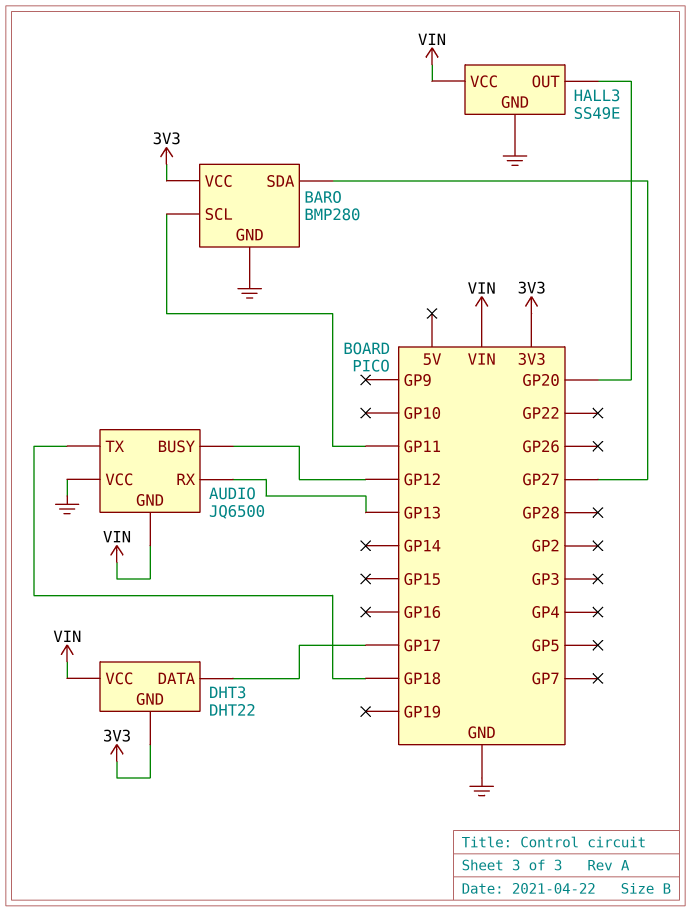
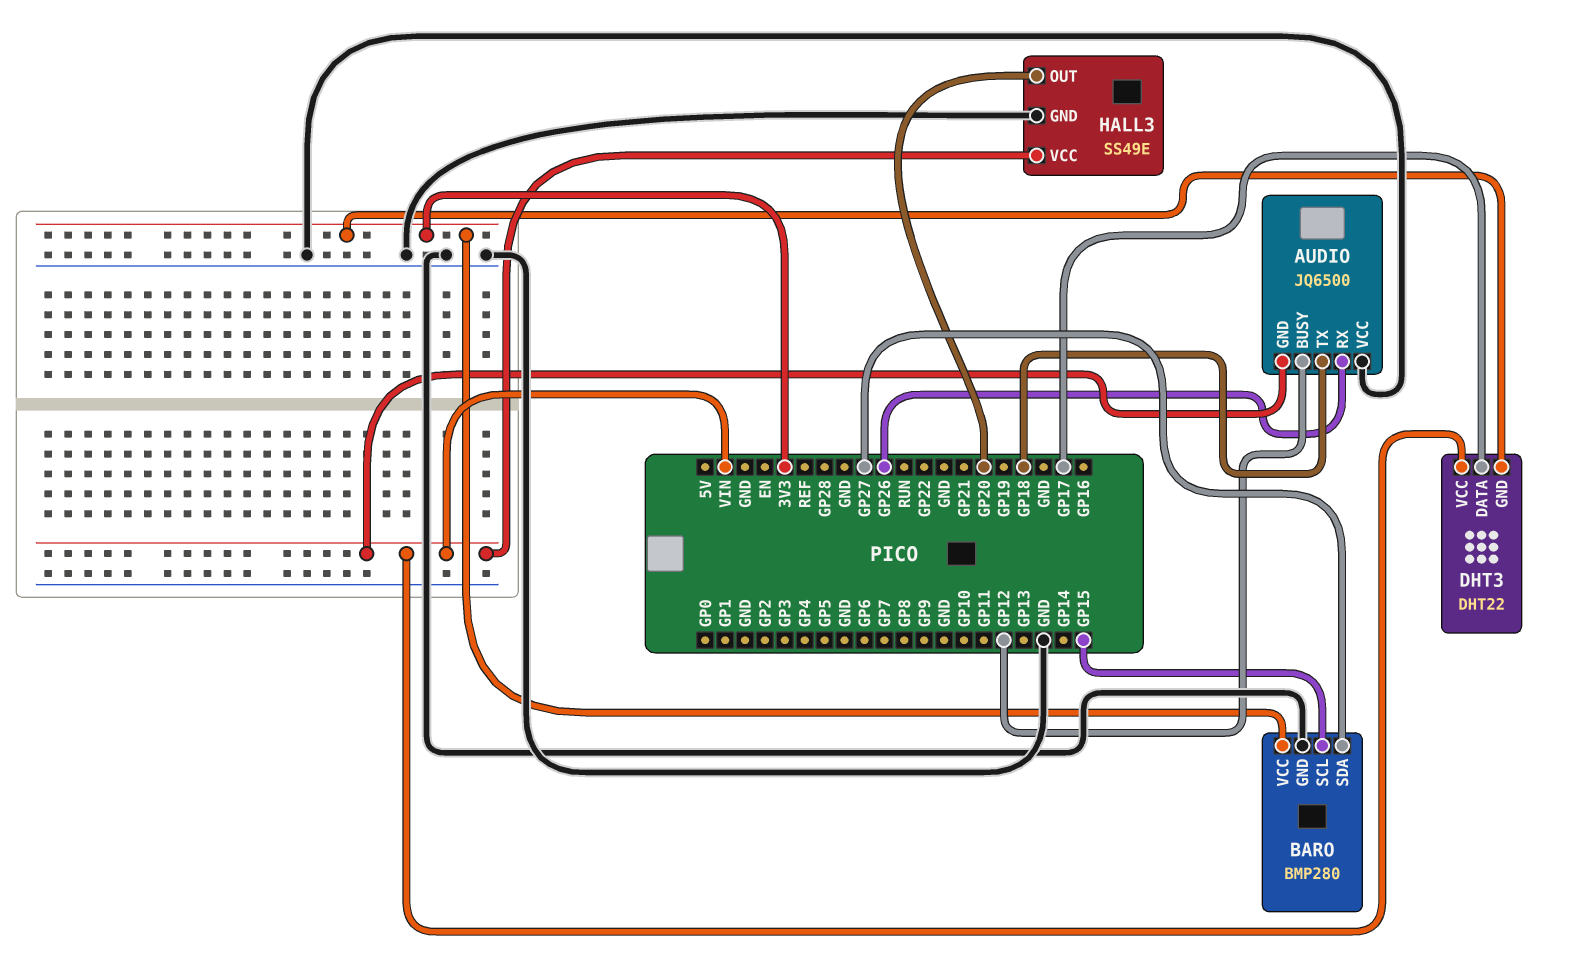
AUDIO pin RX: GP13 -> GP26
BARO pin SCL: GP11 -> GP15

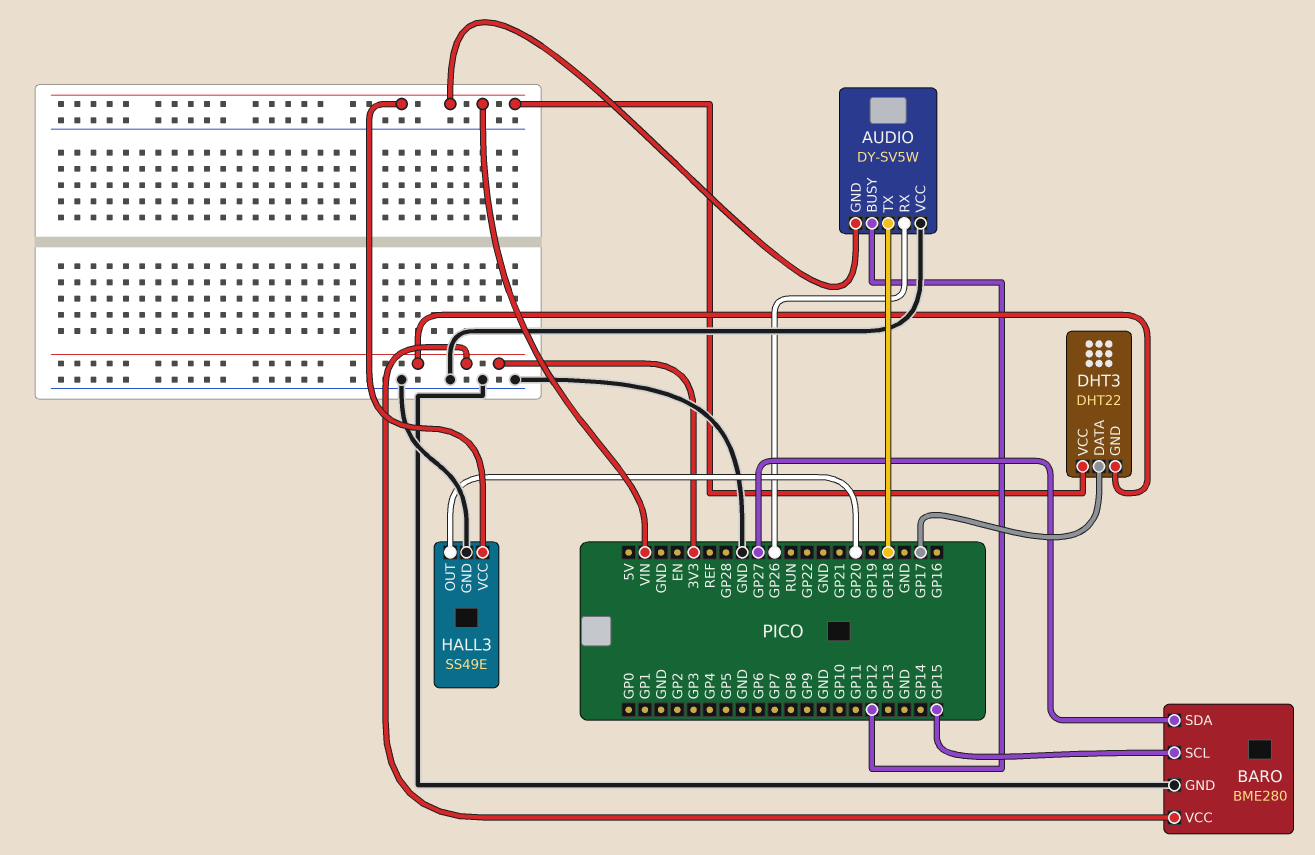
AUDIO: JQ6500 -> DY-SV5W
BARO: BMP280 -> BME280

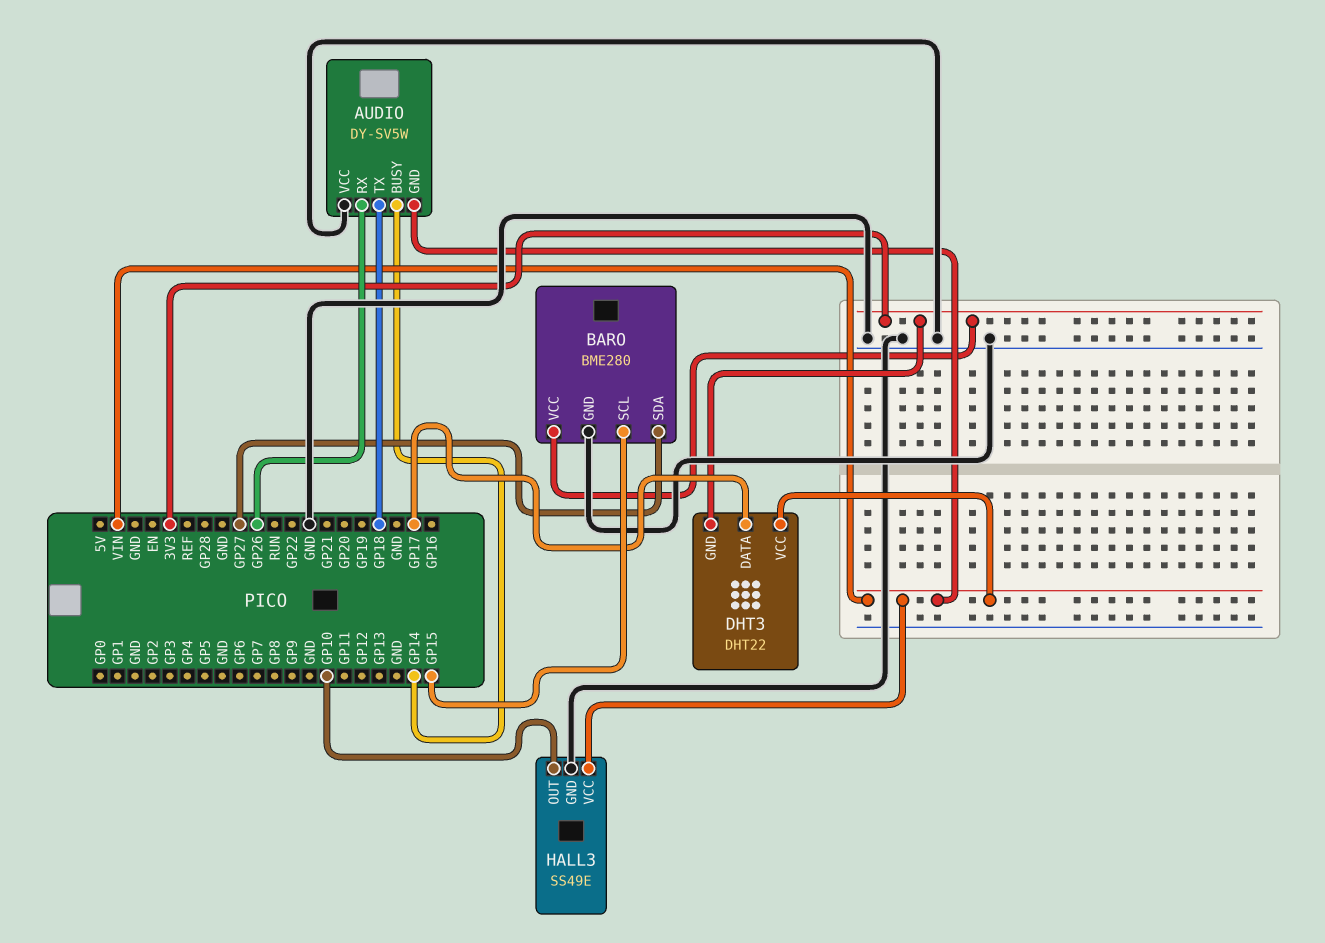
AUDIO pin BUSY: GP12 -> GP14
HALL3 pin OUT: GP20 -> GP10

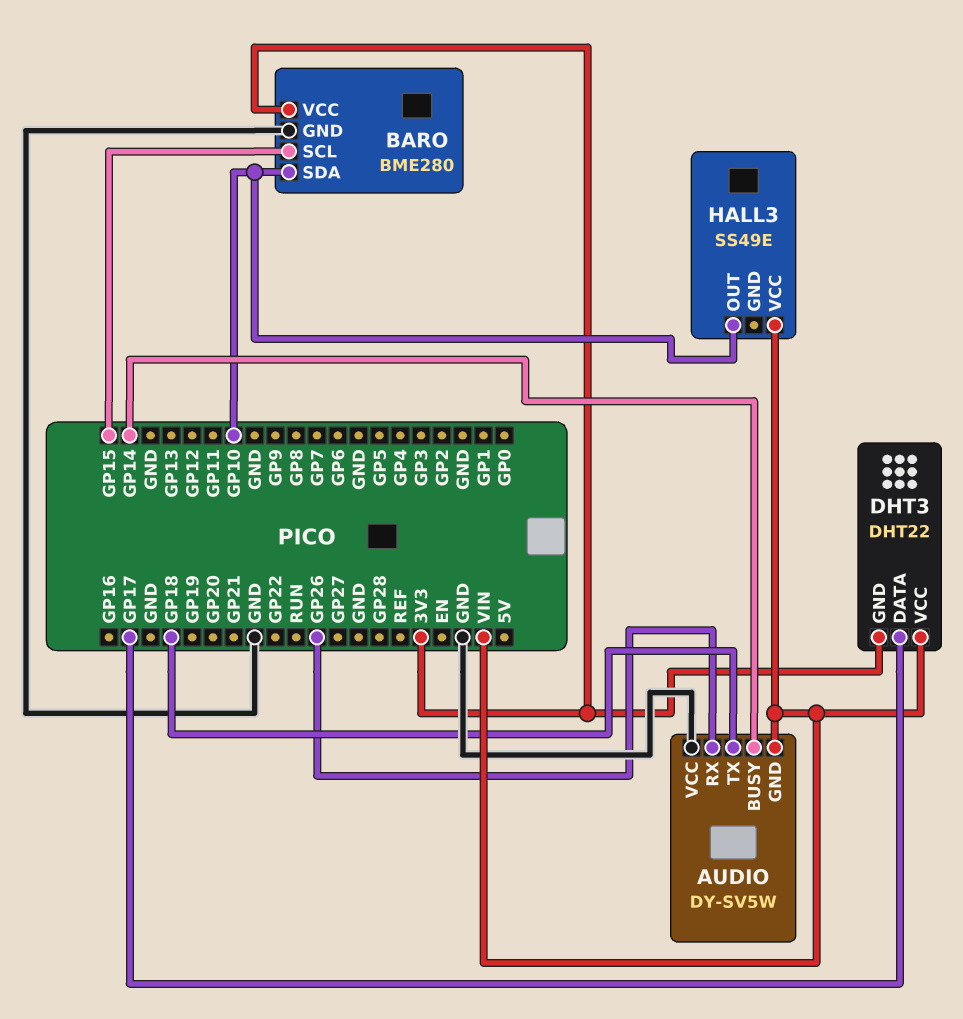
BARO pin SDA: GP27 -> GP10
HALL3 pin GND: GND -> none

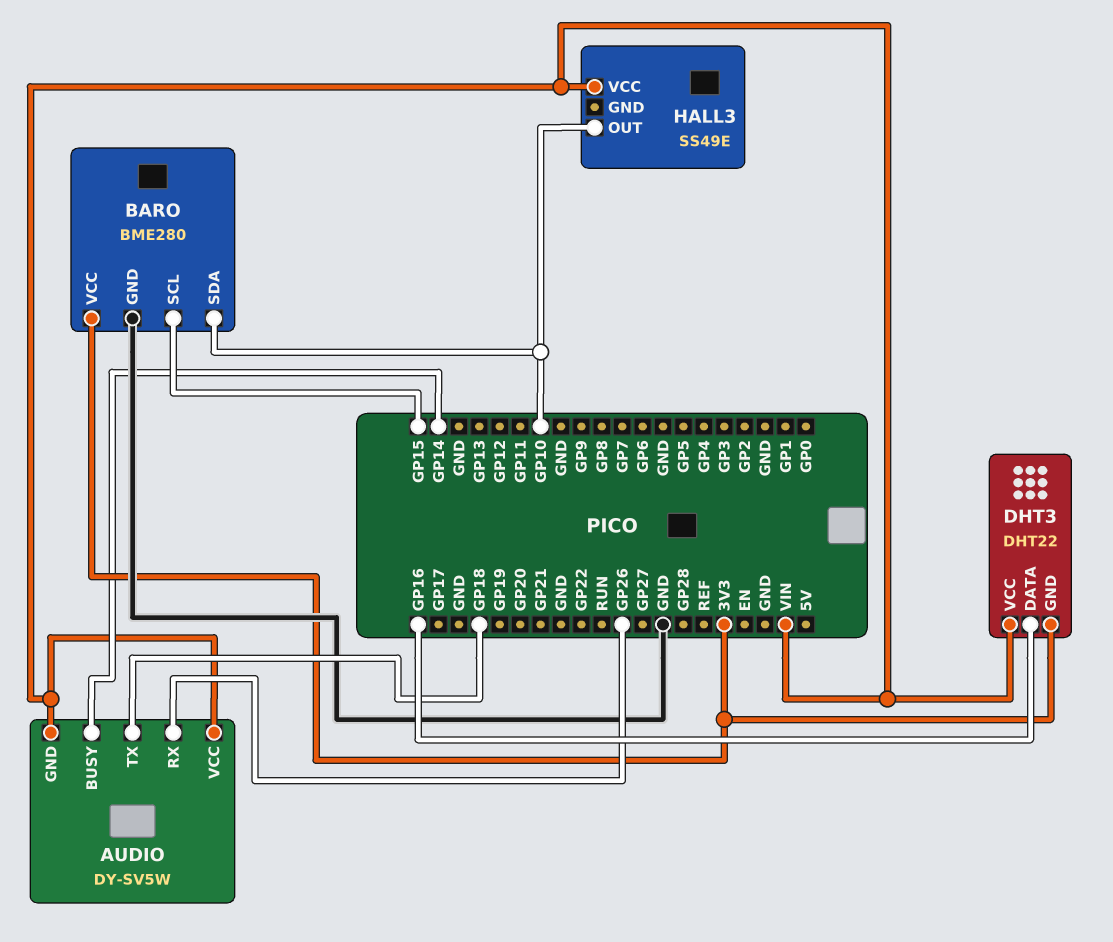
AUDIO pin VCC: GND -> VIN
DHT3 pin DATA: GP17 -> GP16

